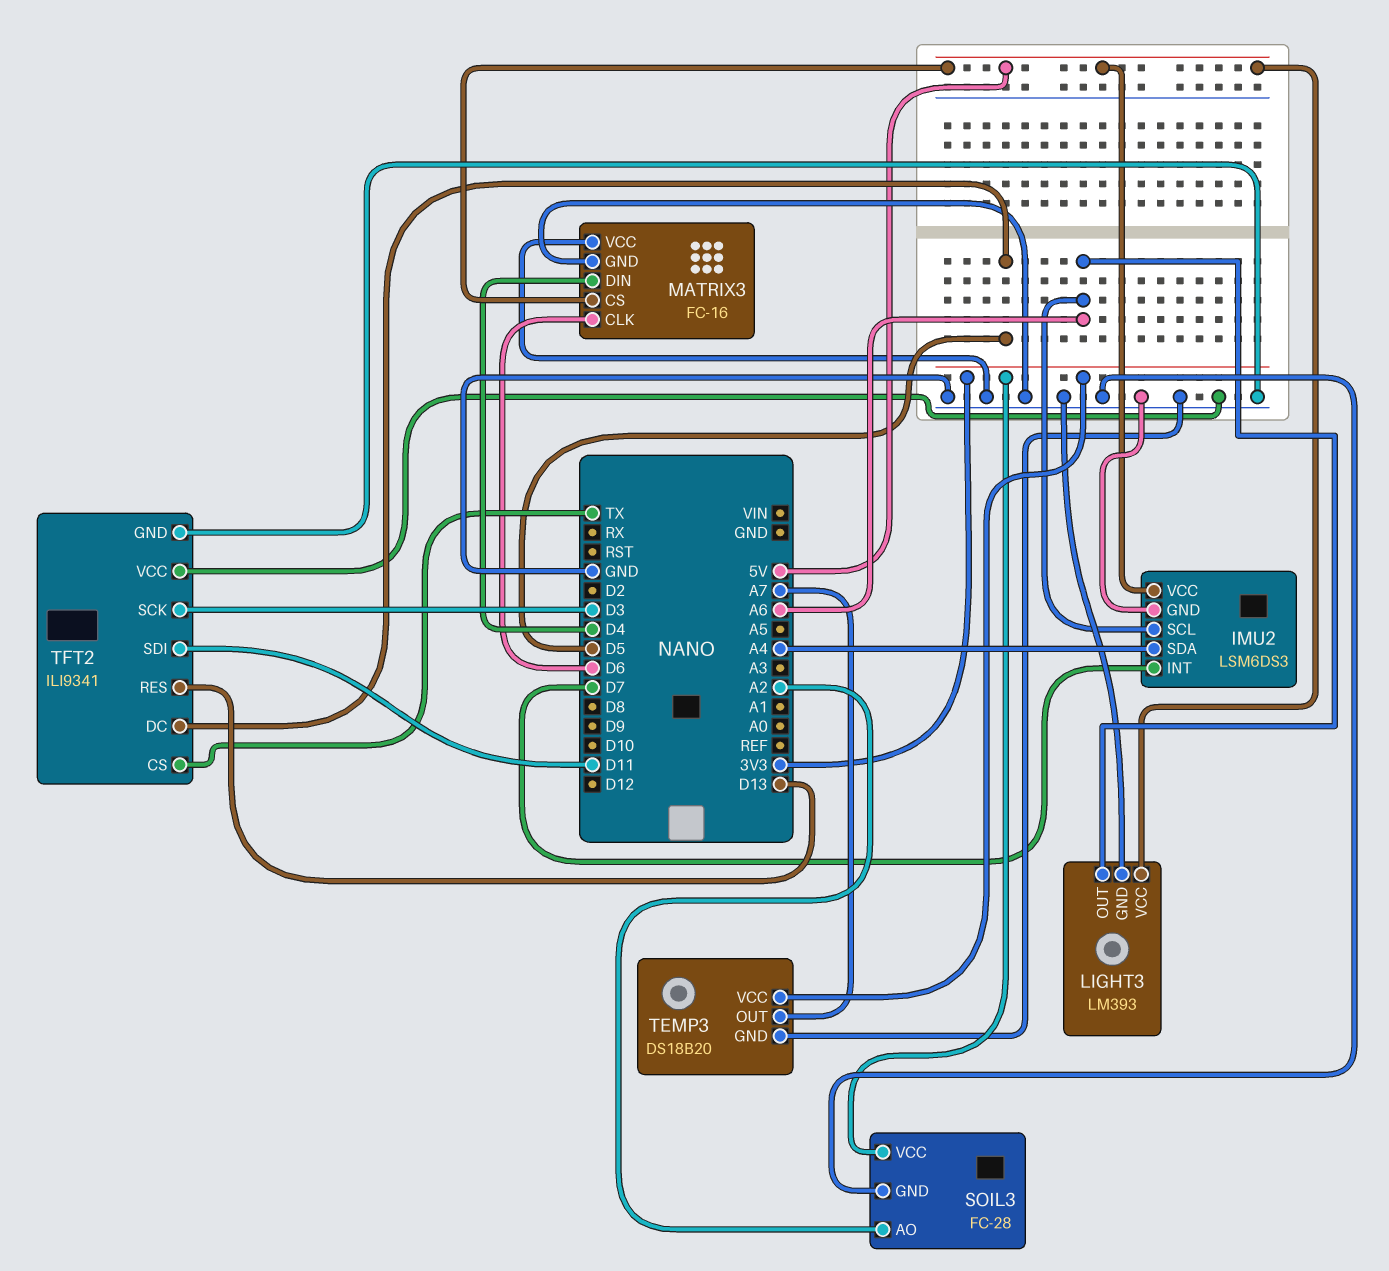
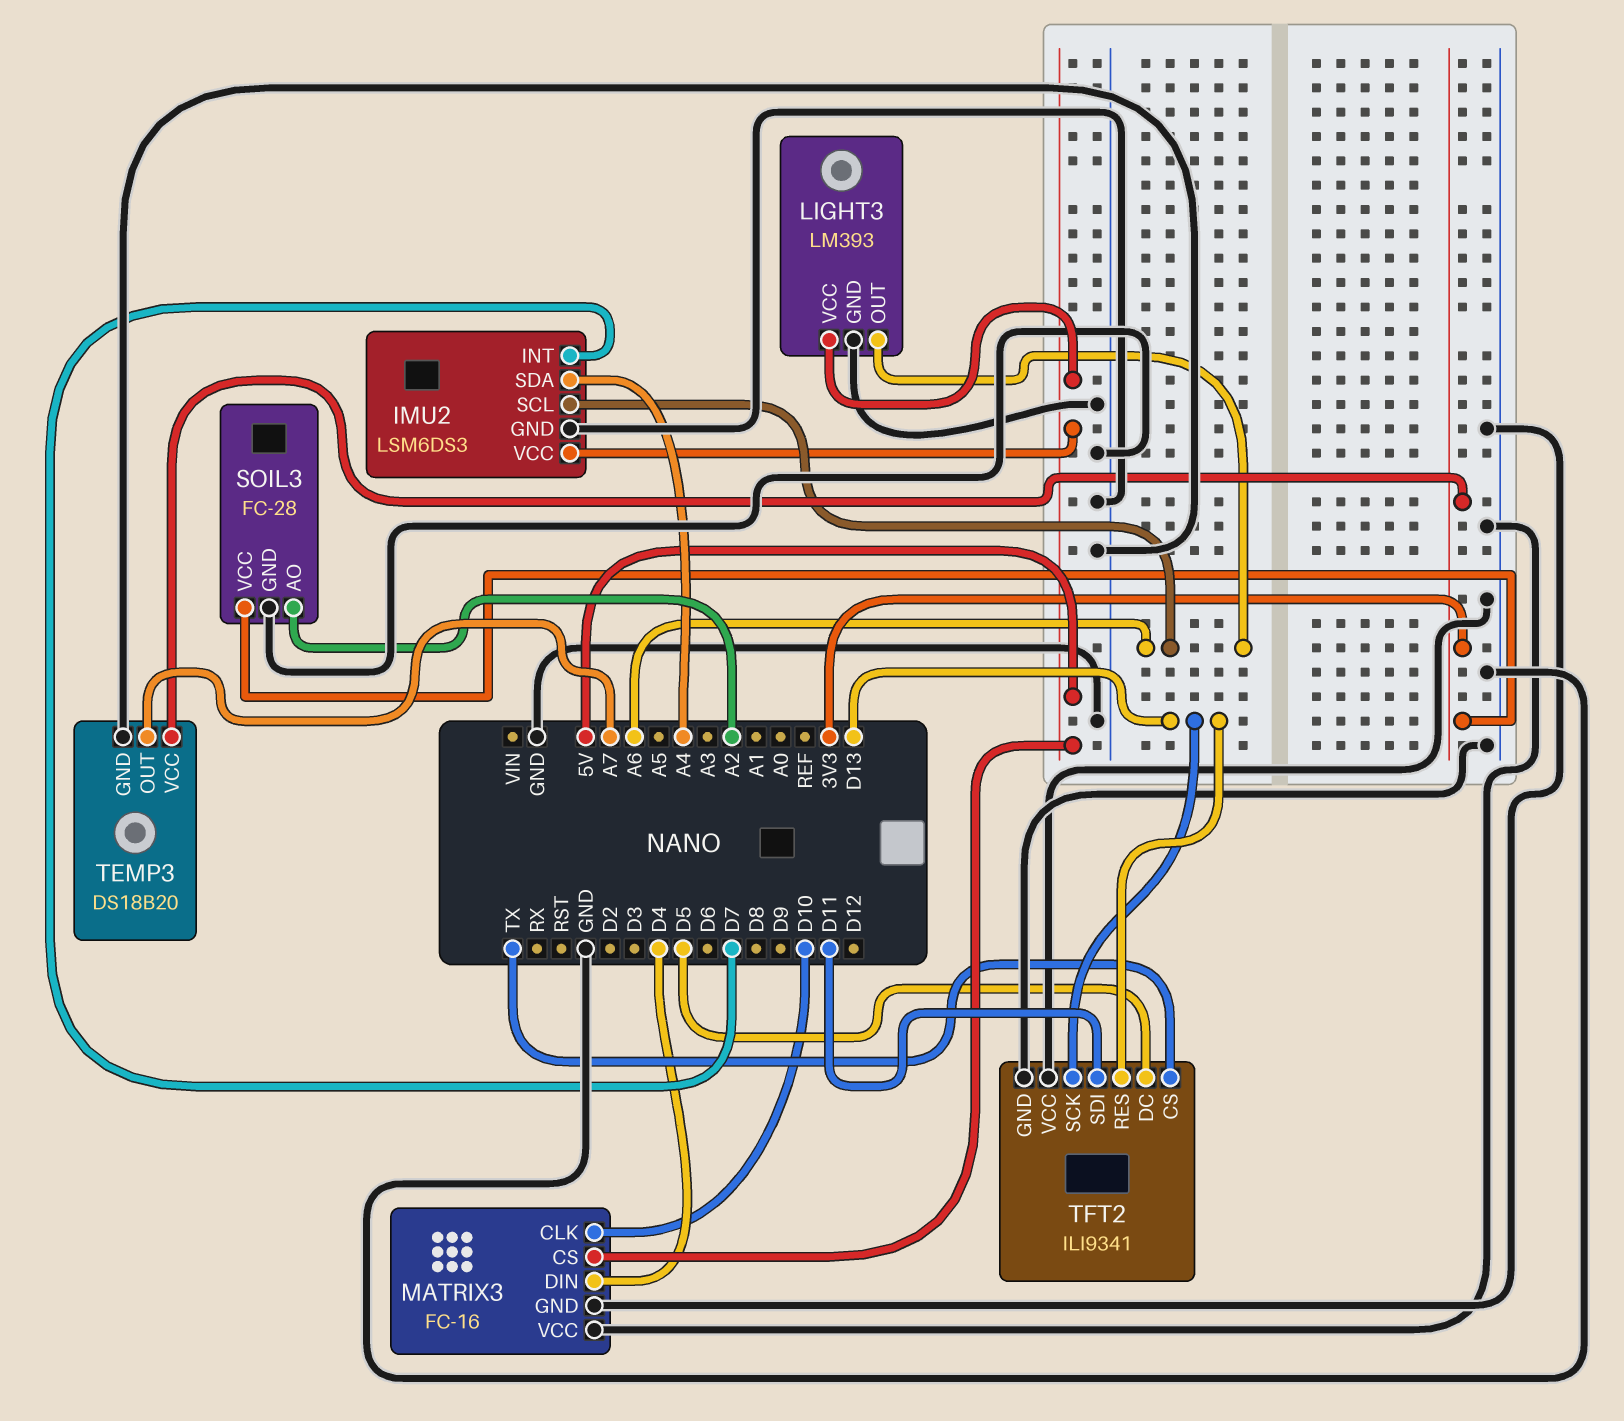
MATRIX3 pin CLK: D6 -> D10
TFT2 pin SCK: D3 -> D13

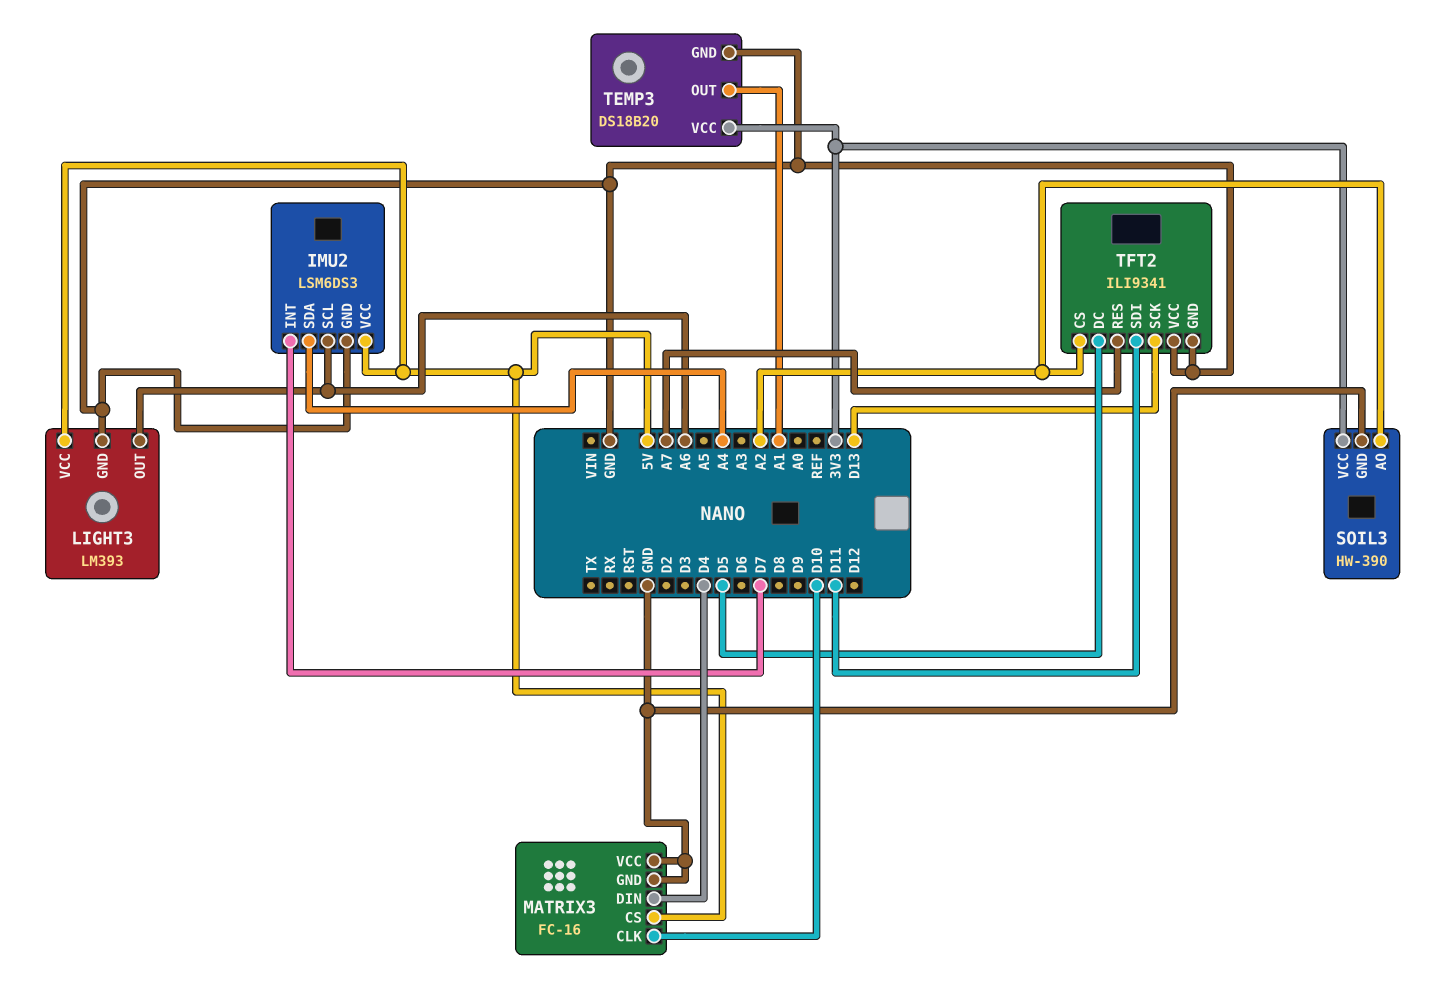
SOIL3: FC-28 -> HW-390
TEMP3 pin OUT: A7 -> A1
TFT2 pin CS: TX -> A2
TFT2 pin RES: D13 -> A7

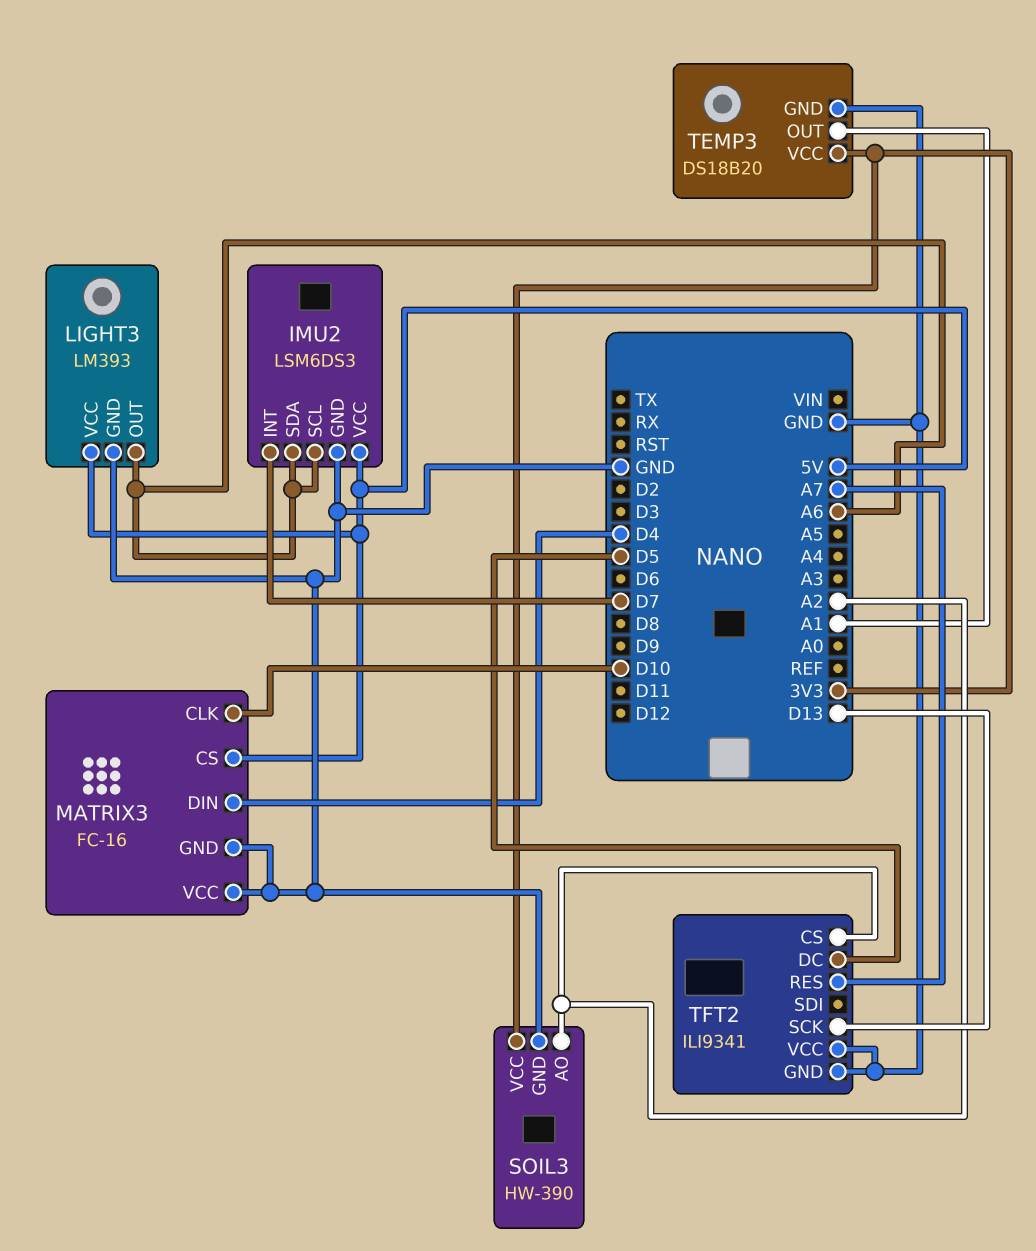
IMU2 pin SDA: A4 -> A6
TFT2 pin SDI: D11 -> none

